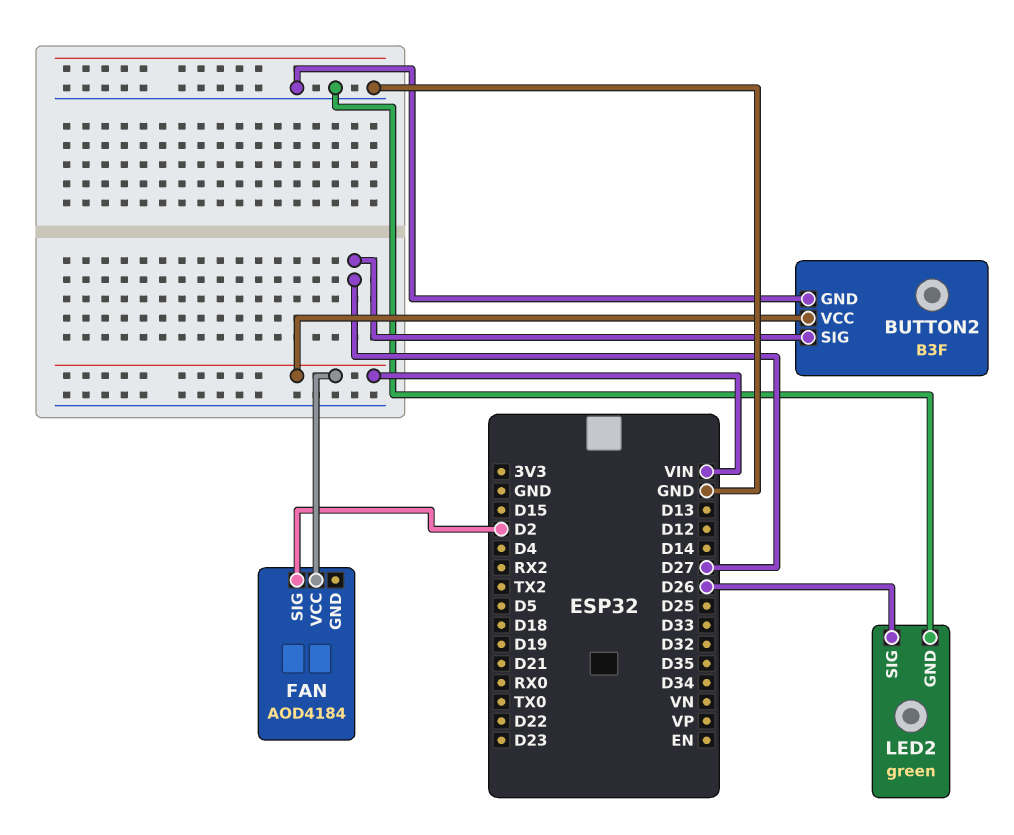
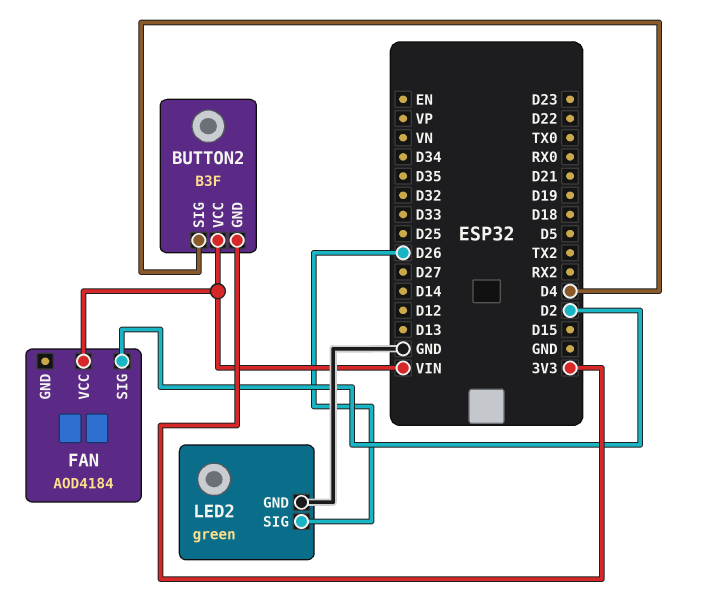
BUTTON2 pin GND: GND -> 3V3
BUTTON2 pin SIG: D27 -> D4

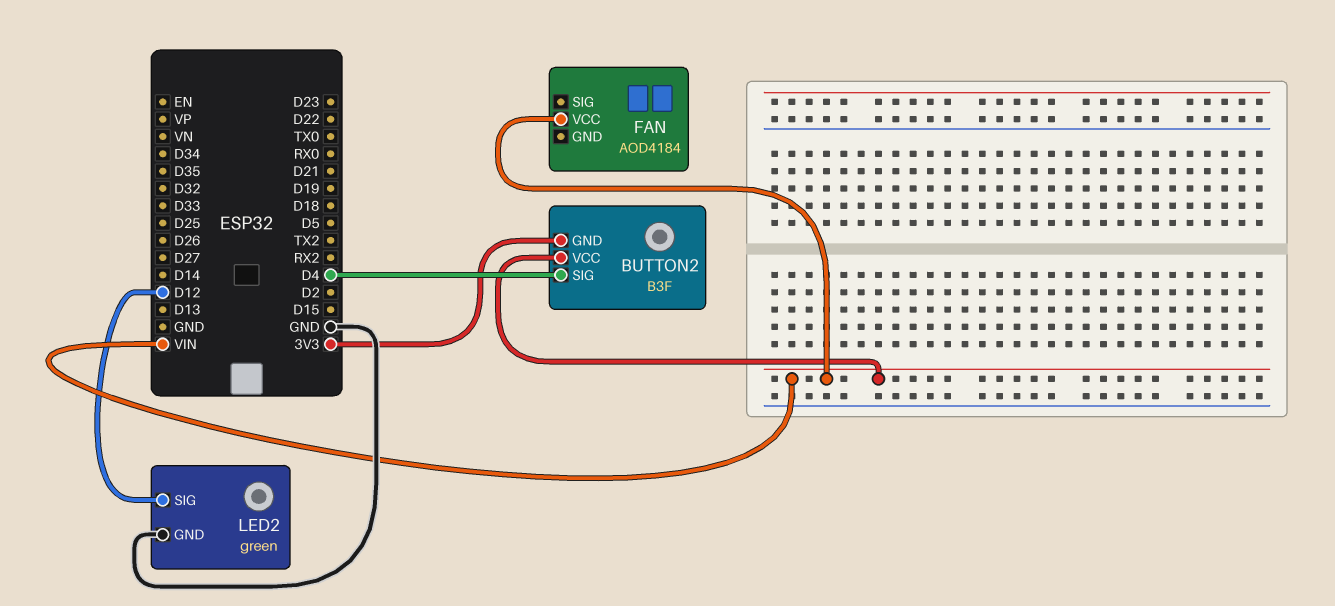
FAN pin SIG: D2 -> none
LED2 pin SIG: D26 -> D12

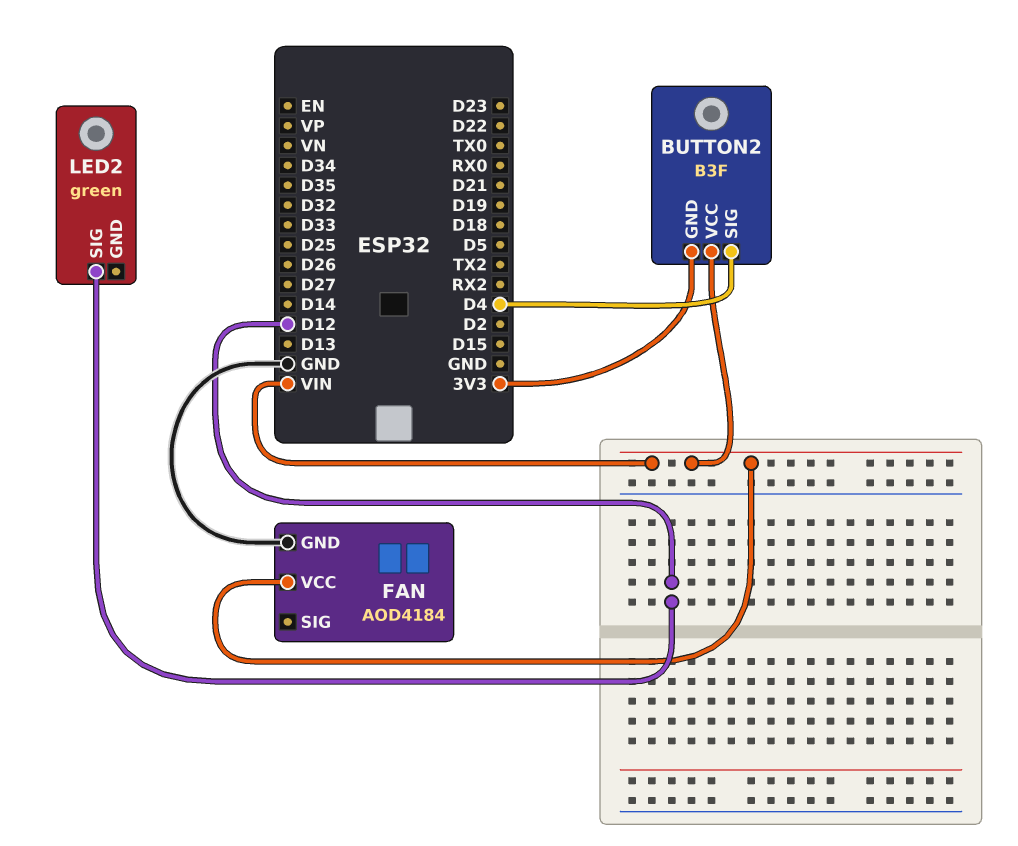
FAN pin GND: none -> GND
LED2 pin GND: GND -> none

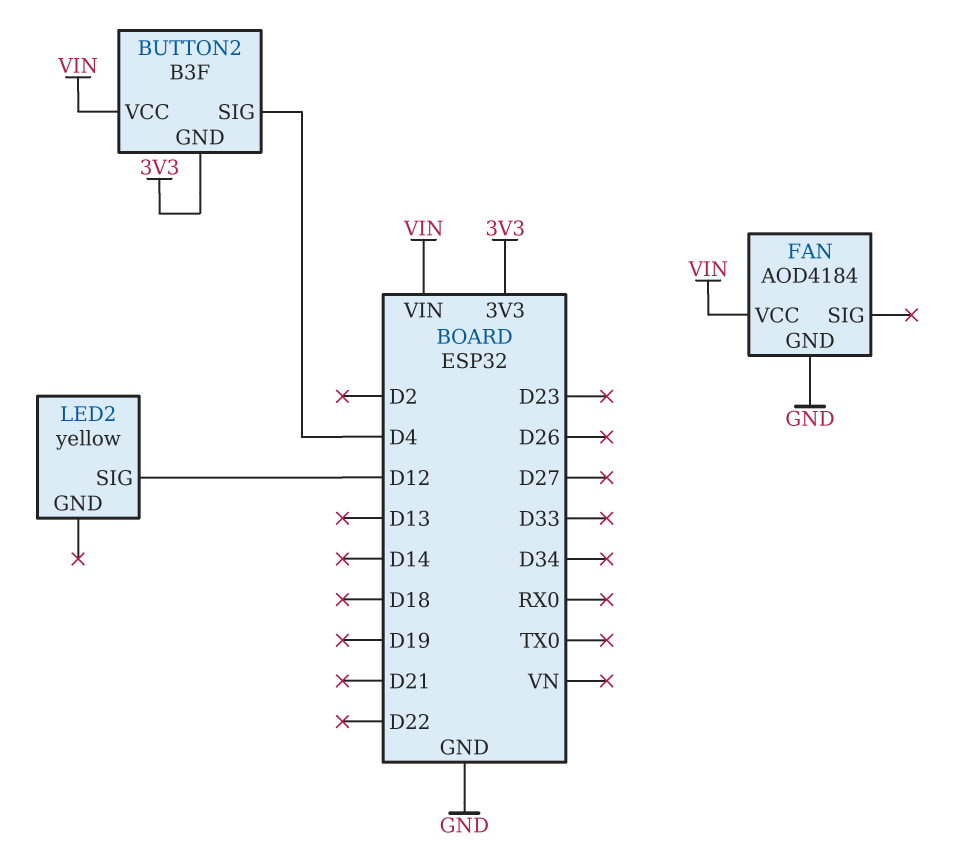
LED2: green -> yellow

